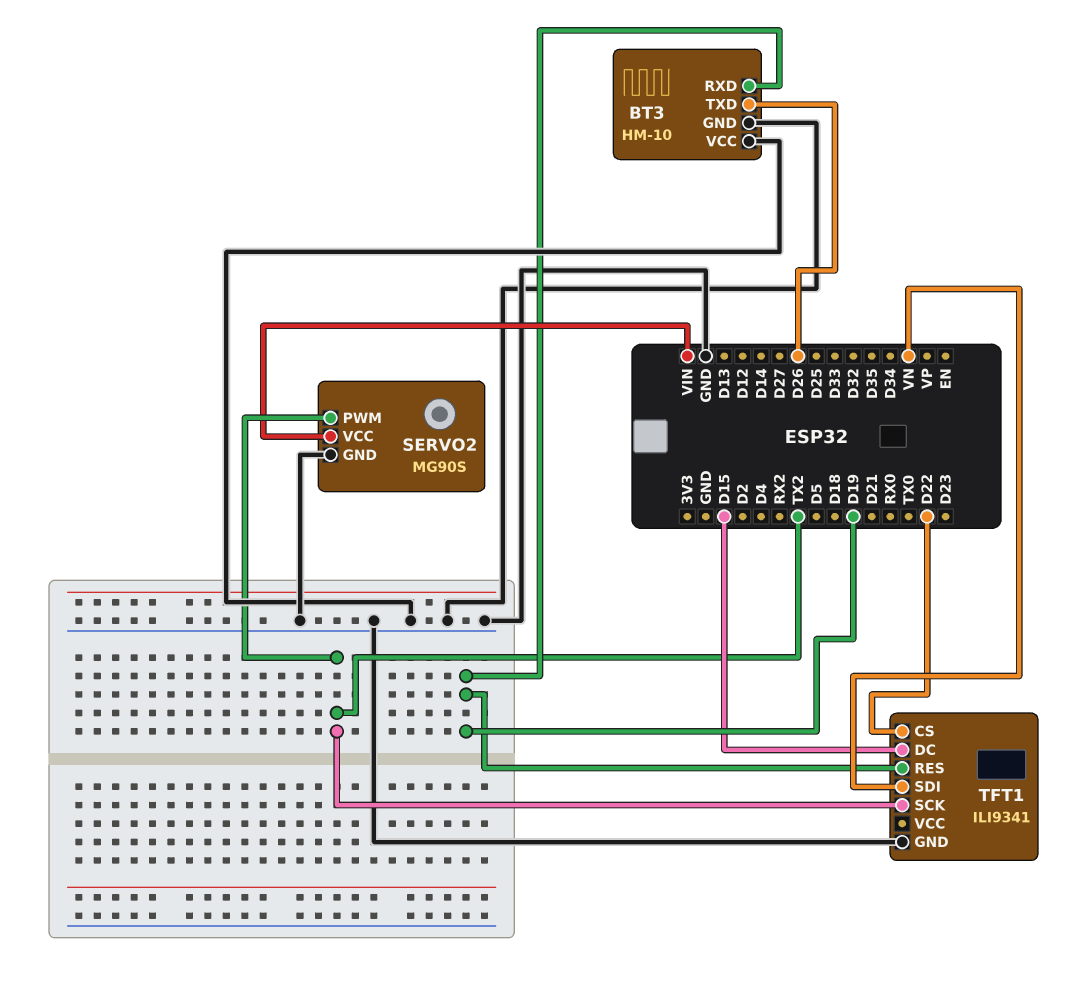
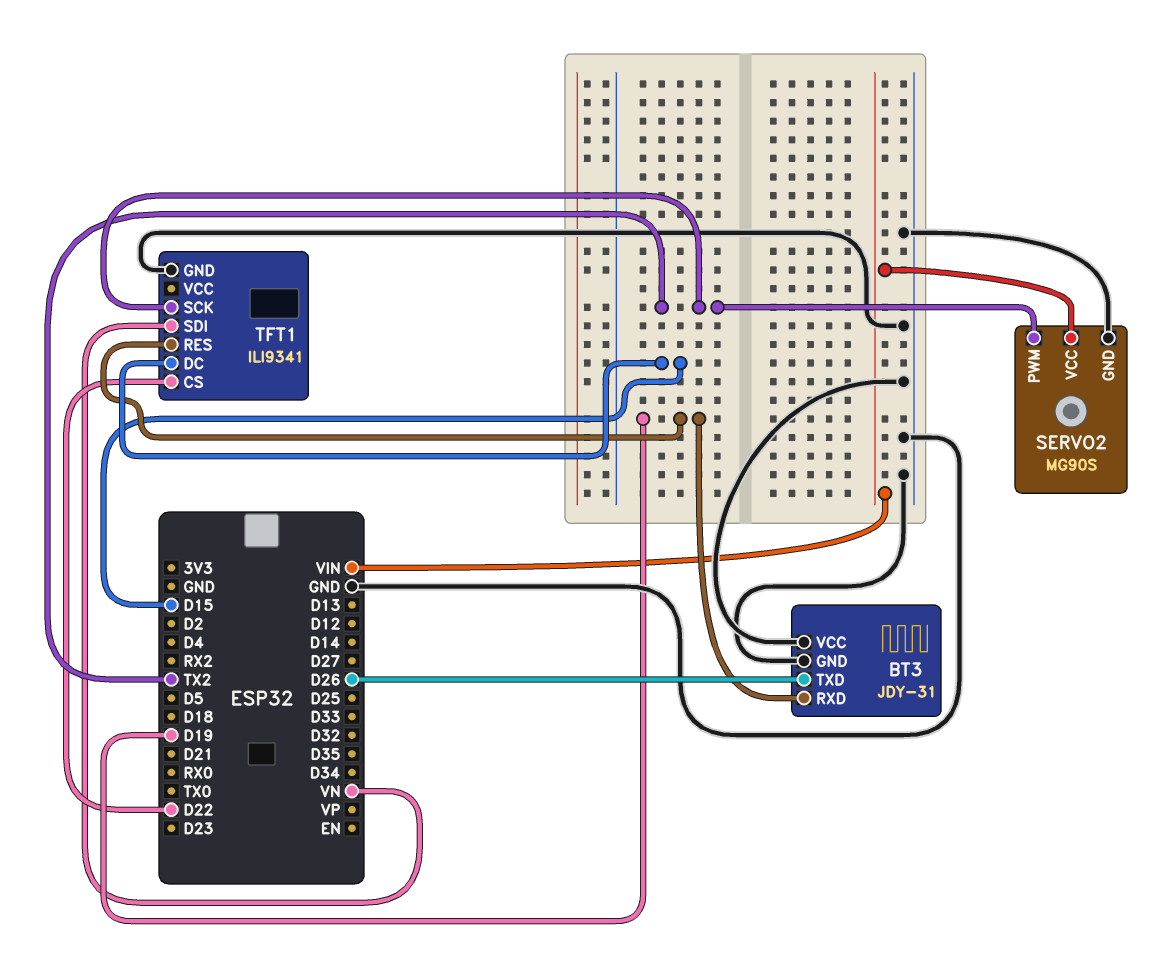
BT3: HM-10 -> JDY-31

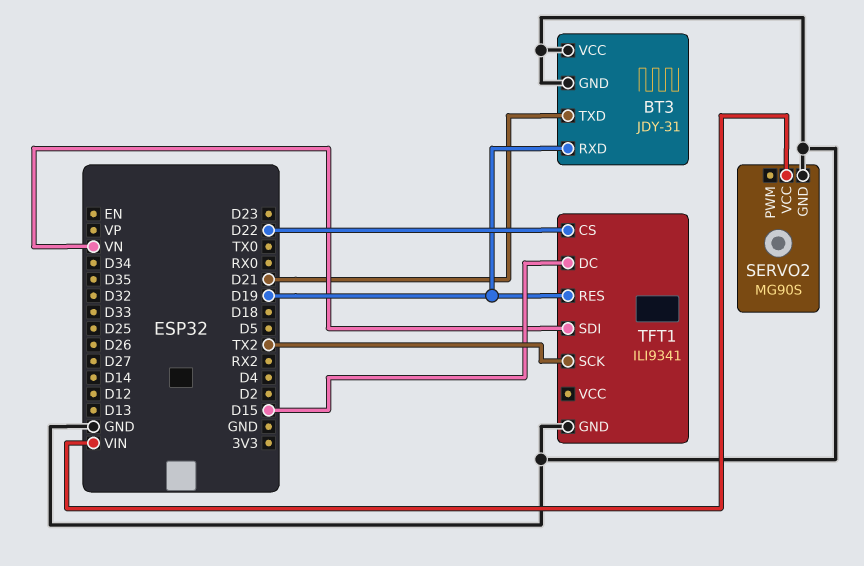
BT3 pin TXD: D26 -> D21
SERVO2 pin PWM: TX2 -> none

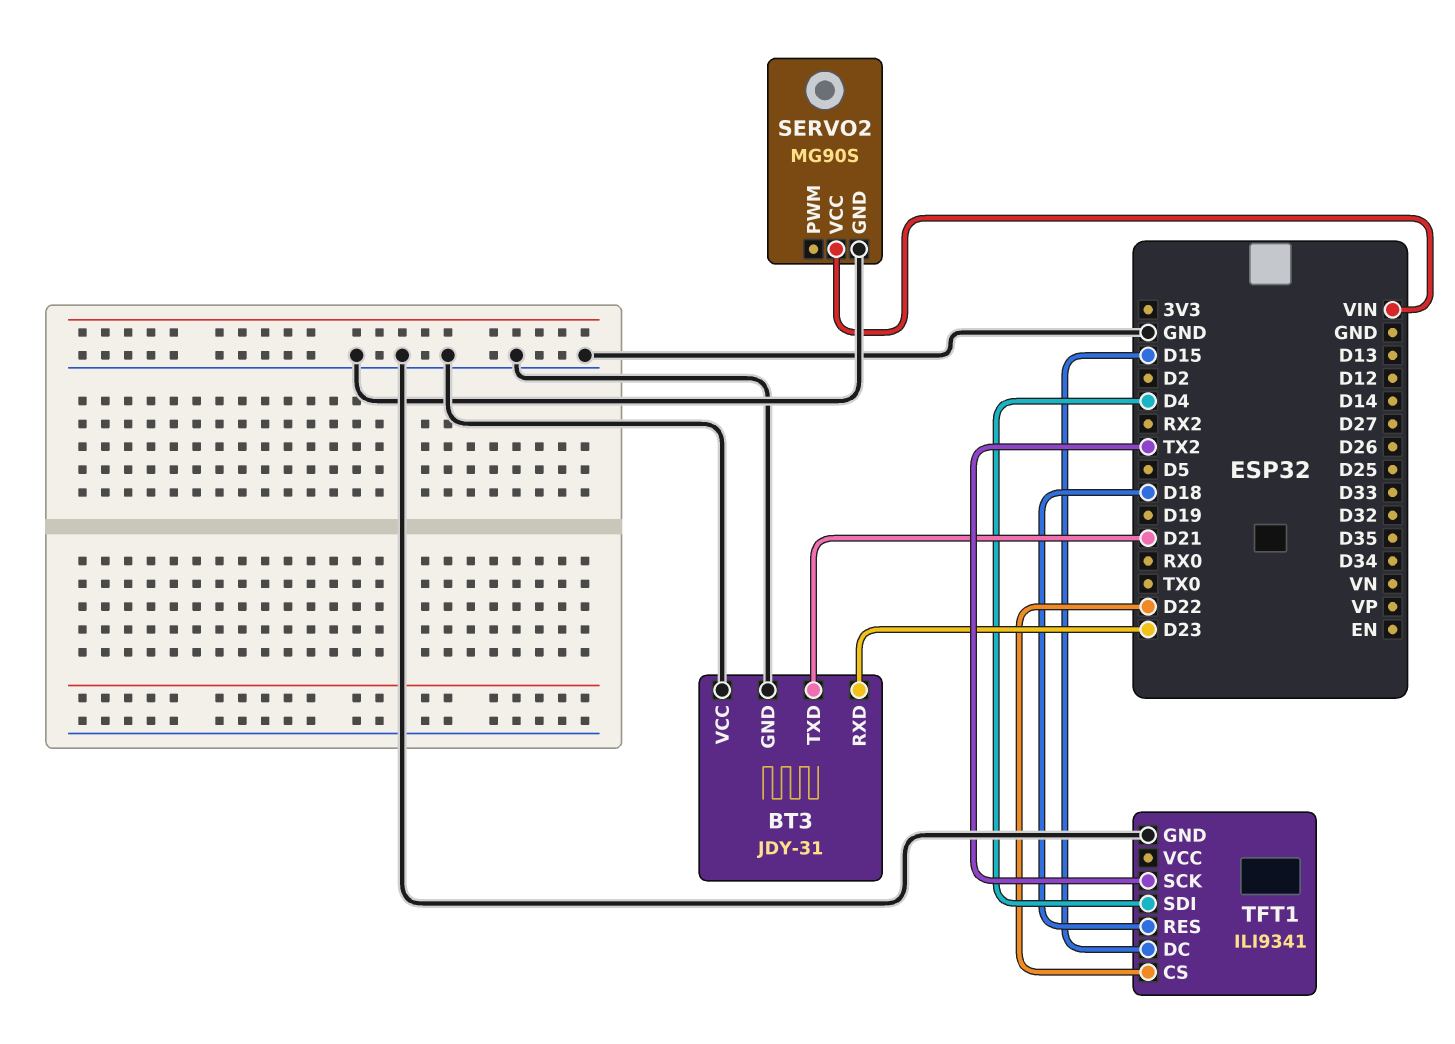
BT3 pin RXD: D19 -> D23
TFT1 pin RES: D19 -> D18
TFT1 pin SDI: VN -> D4

